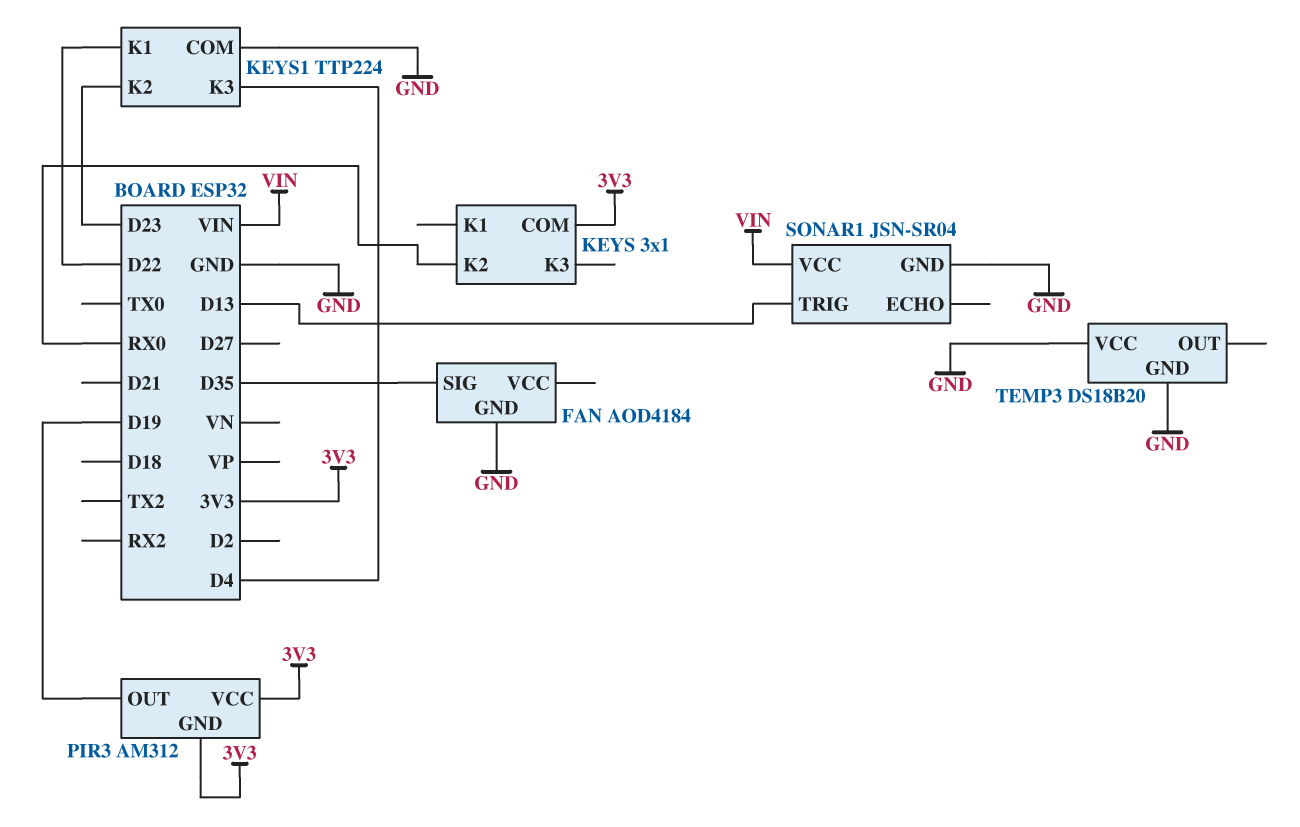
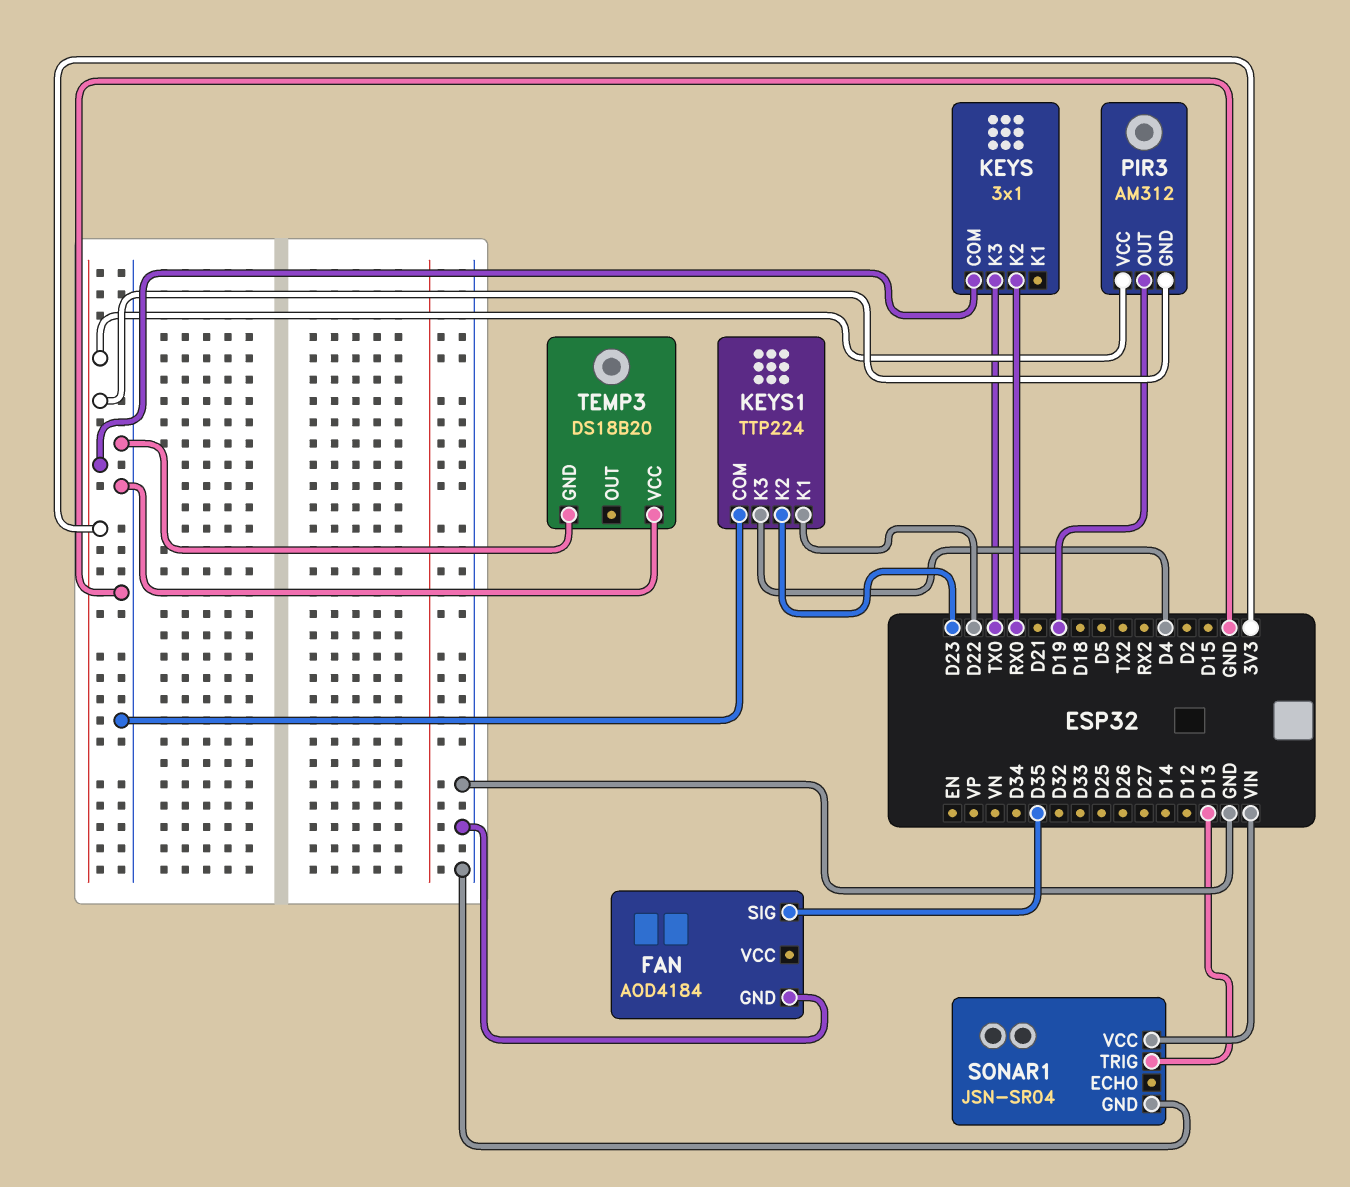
KEYS pin K3: none -> TX0

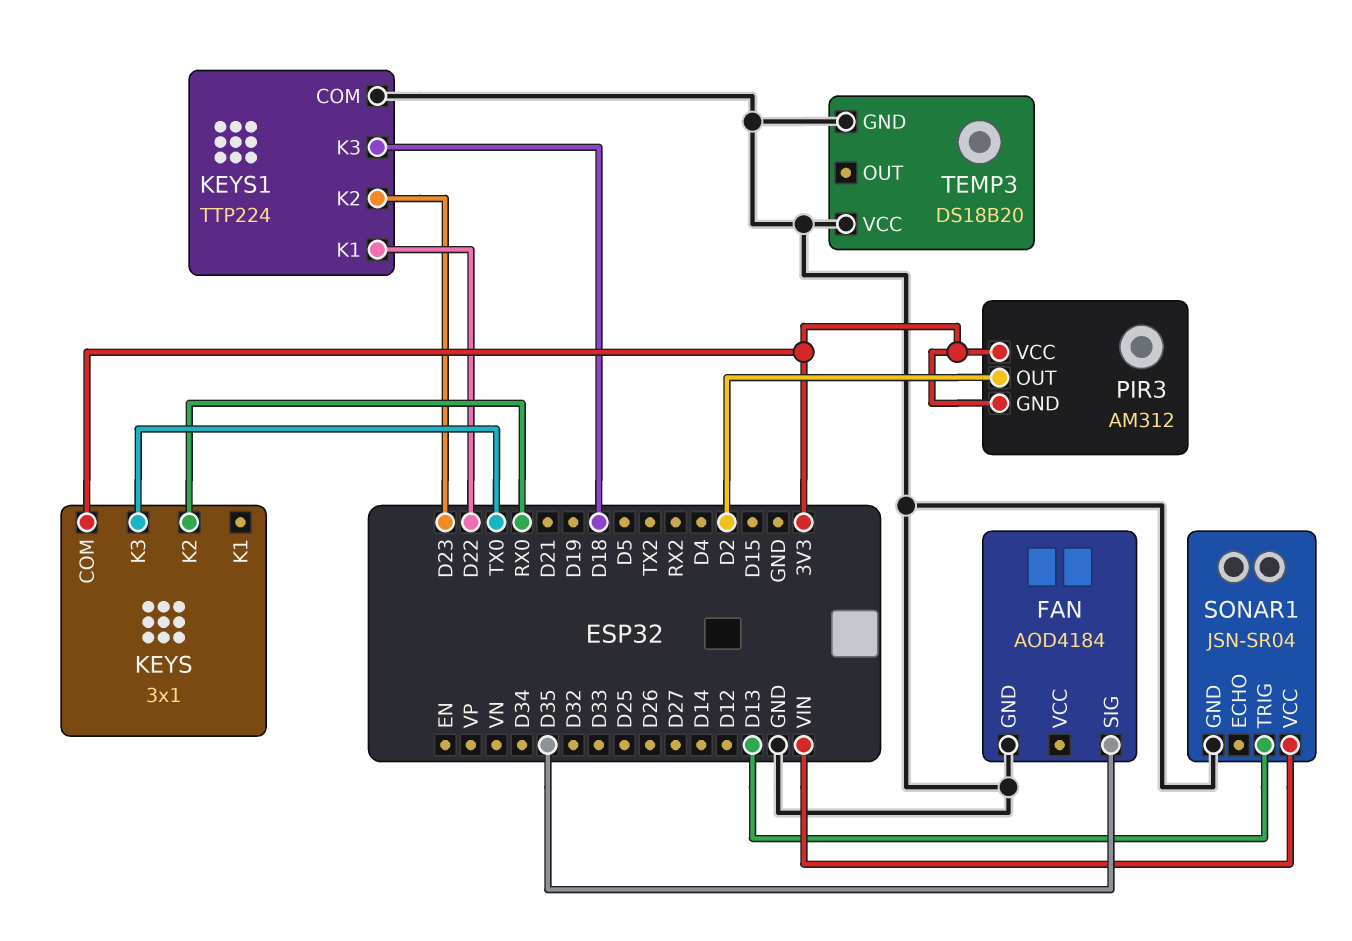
KEYS1 pin K3: D4 -> D18
PIR3 pin OUT: D19 -> D2

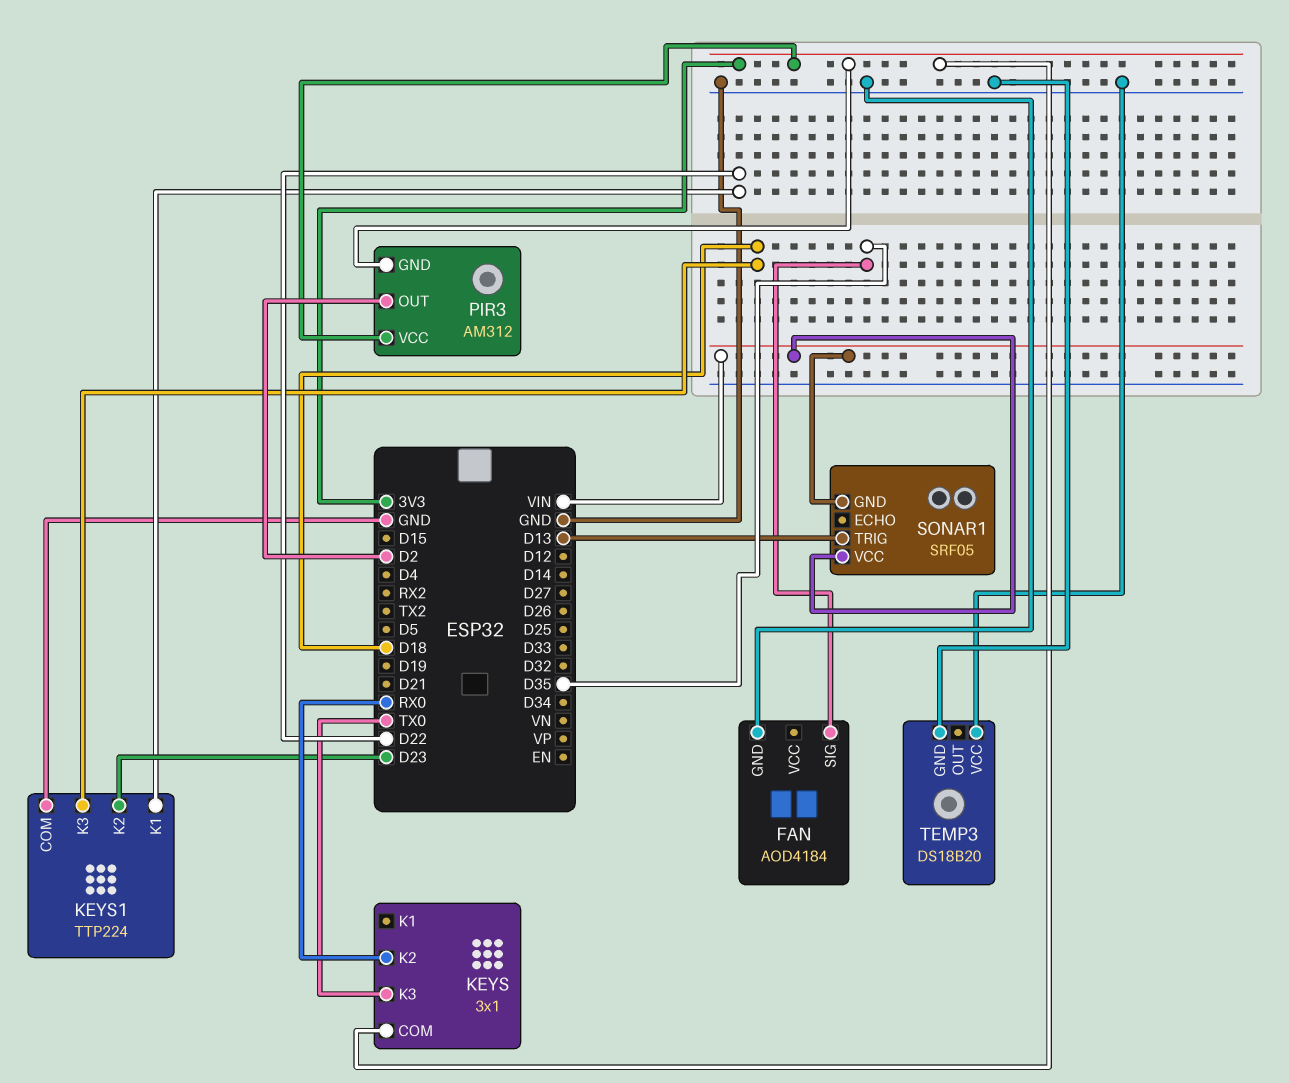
SONAR1: JSN-SR04 -> SRF05
SONAR1 pin GND: GND -> VIN

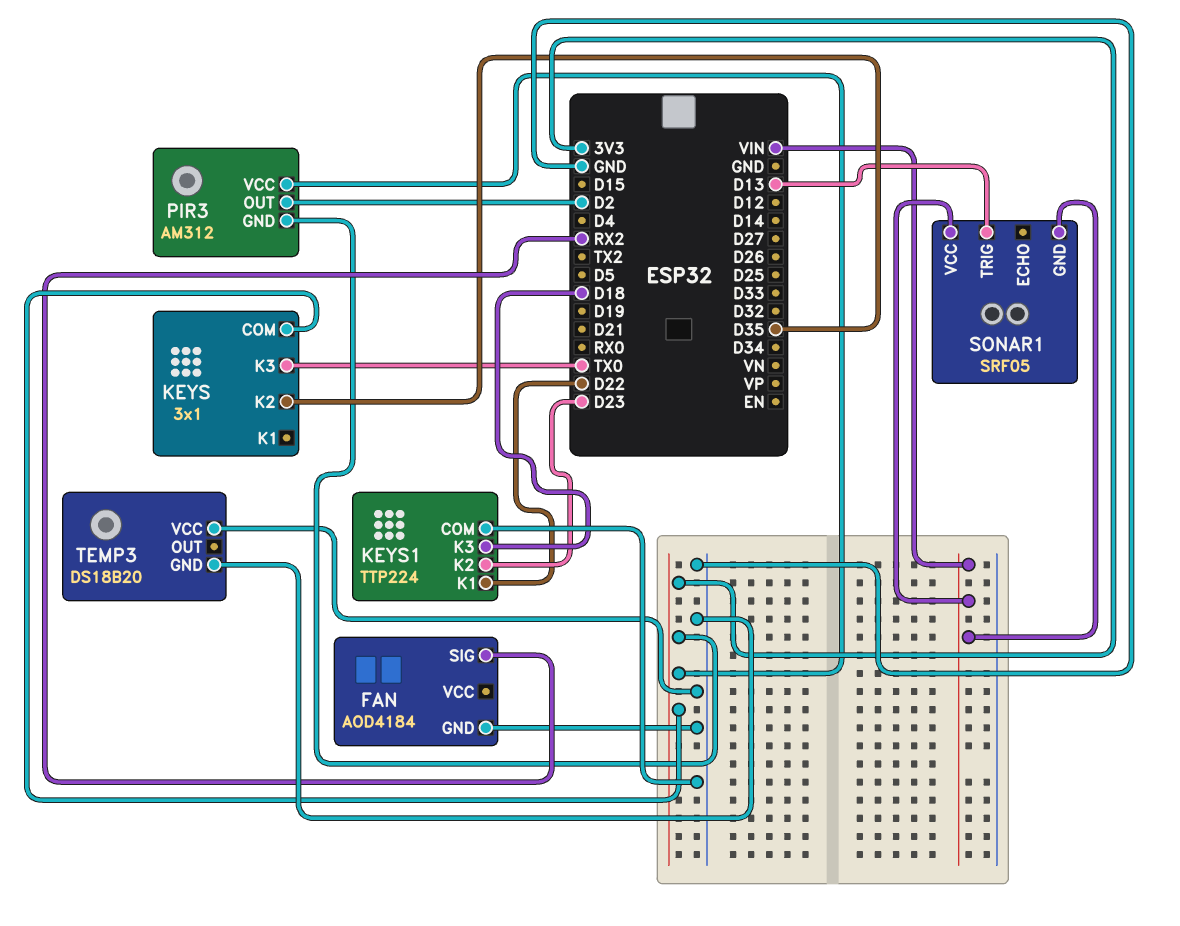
FAN pin SIG: D35 -> RX2
KEYS pin K2: RX0 -> D35

